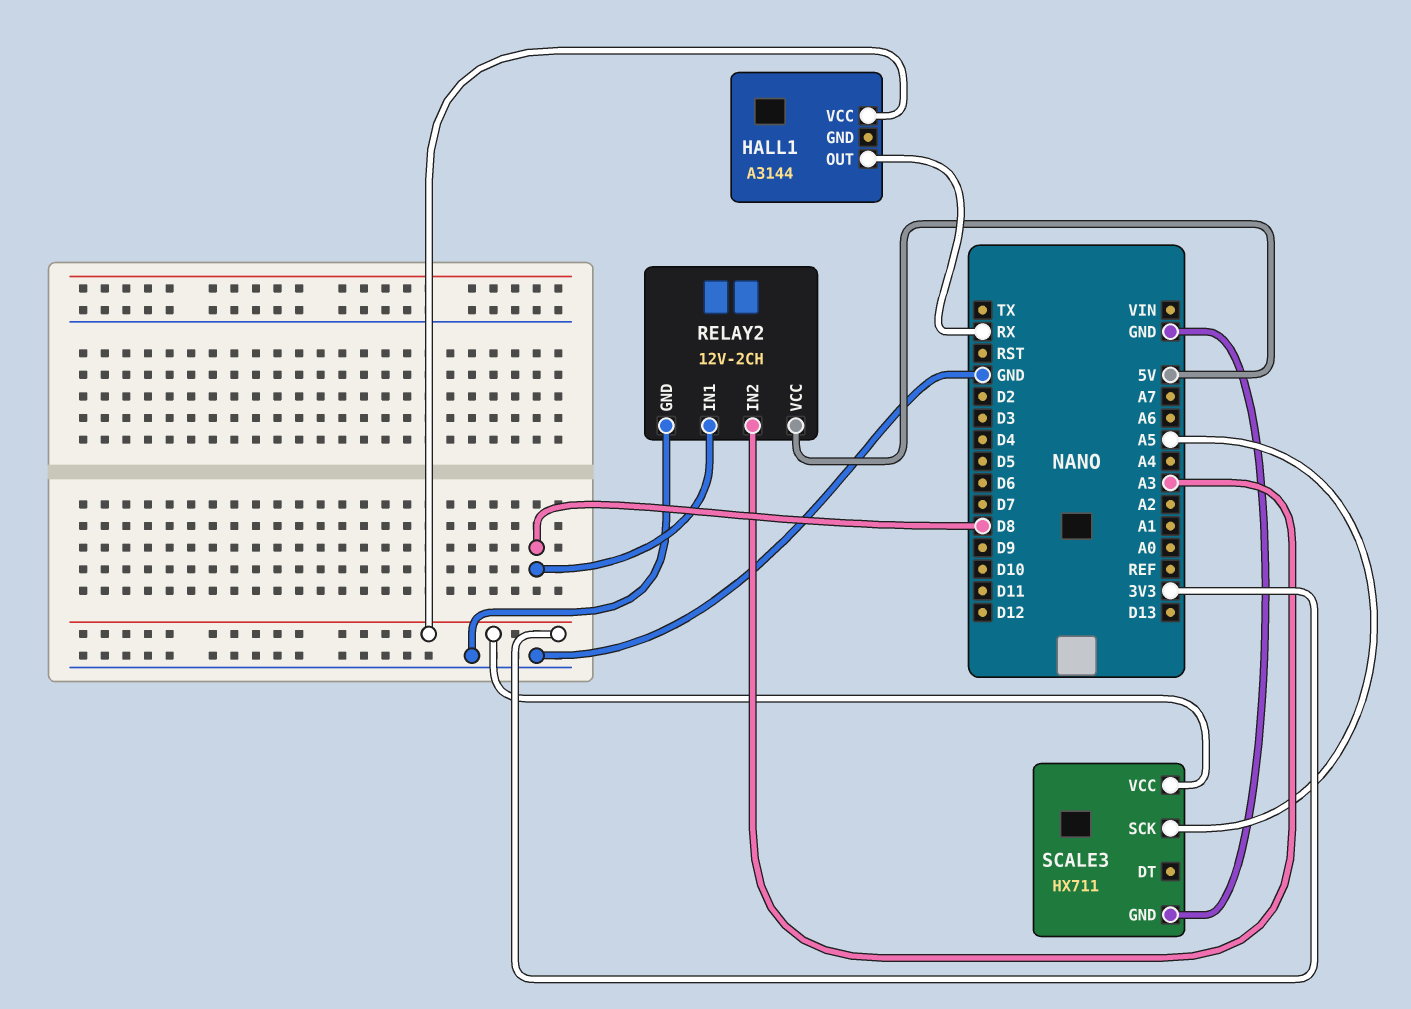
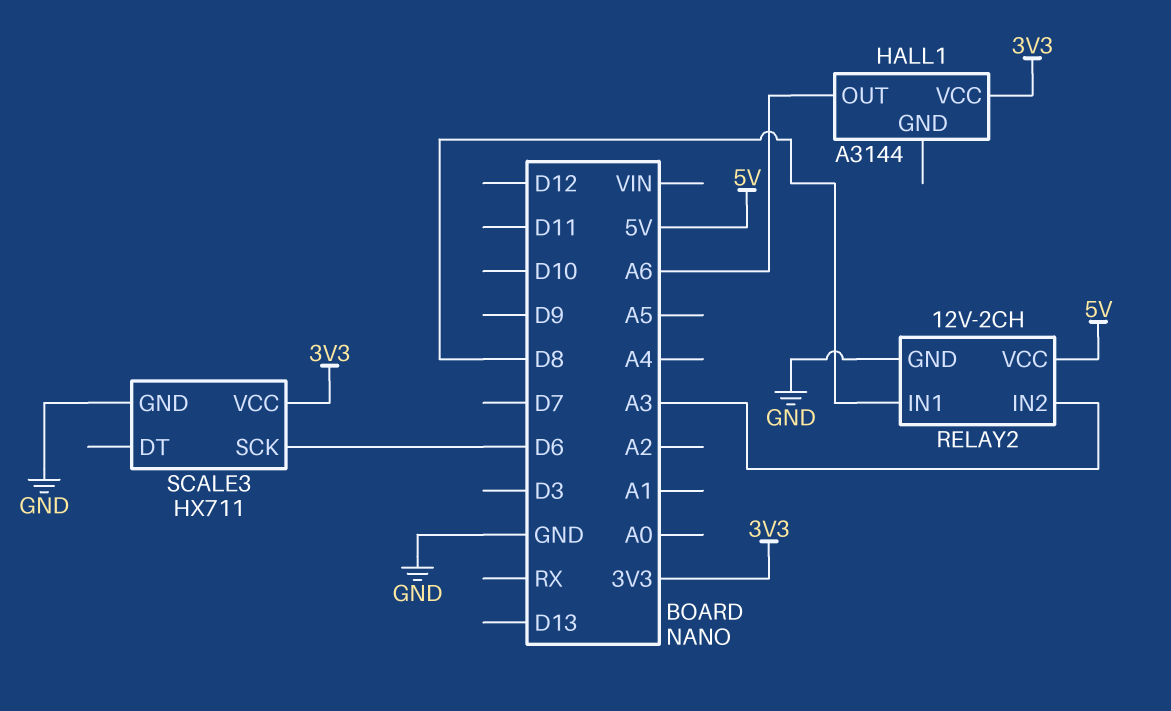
HALL1 pin OUT: RX -> A6
SCALE3 pin SCK: A5 -> D6

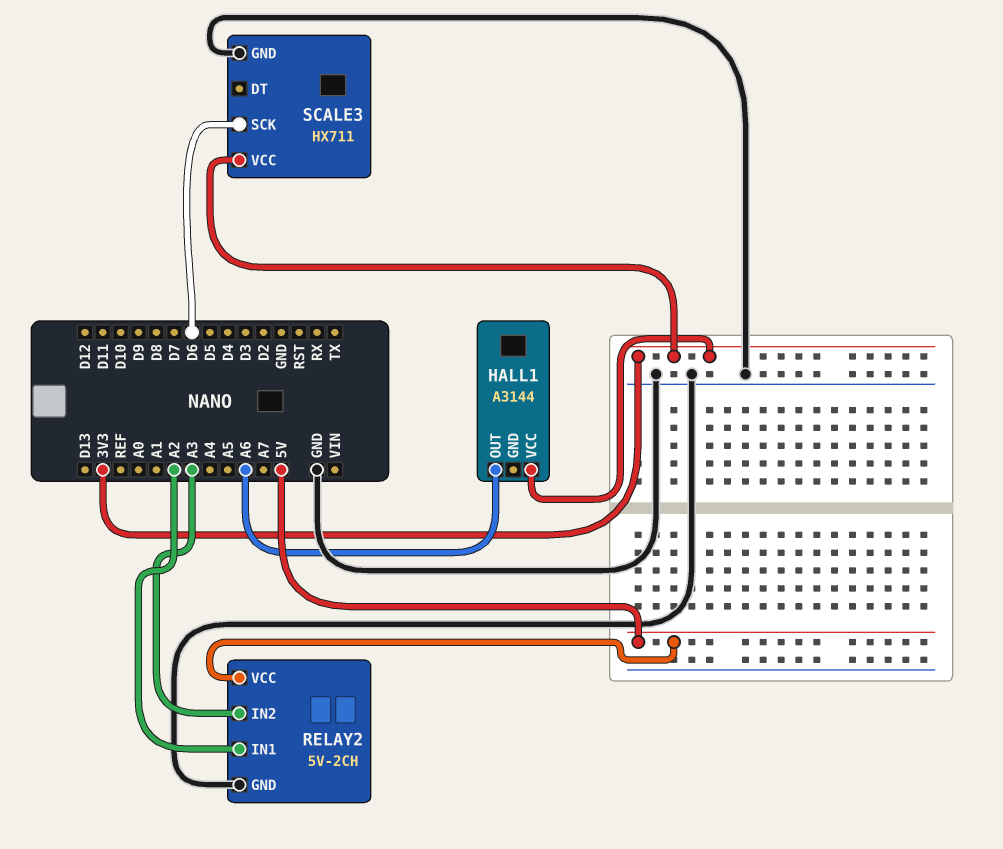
RELAY2: 12V-2CH -> 5V-2CH
RELAY2 pin IN1: D8 -> A2

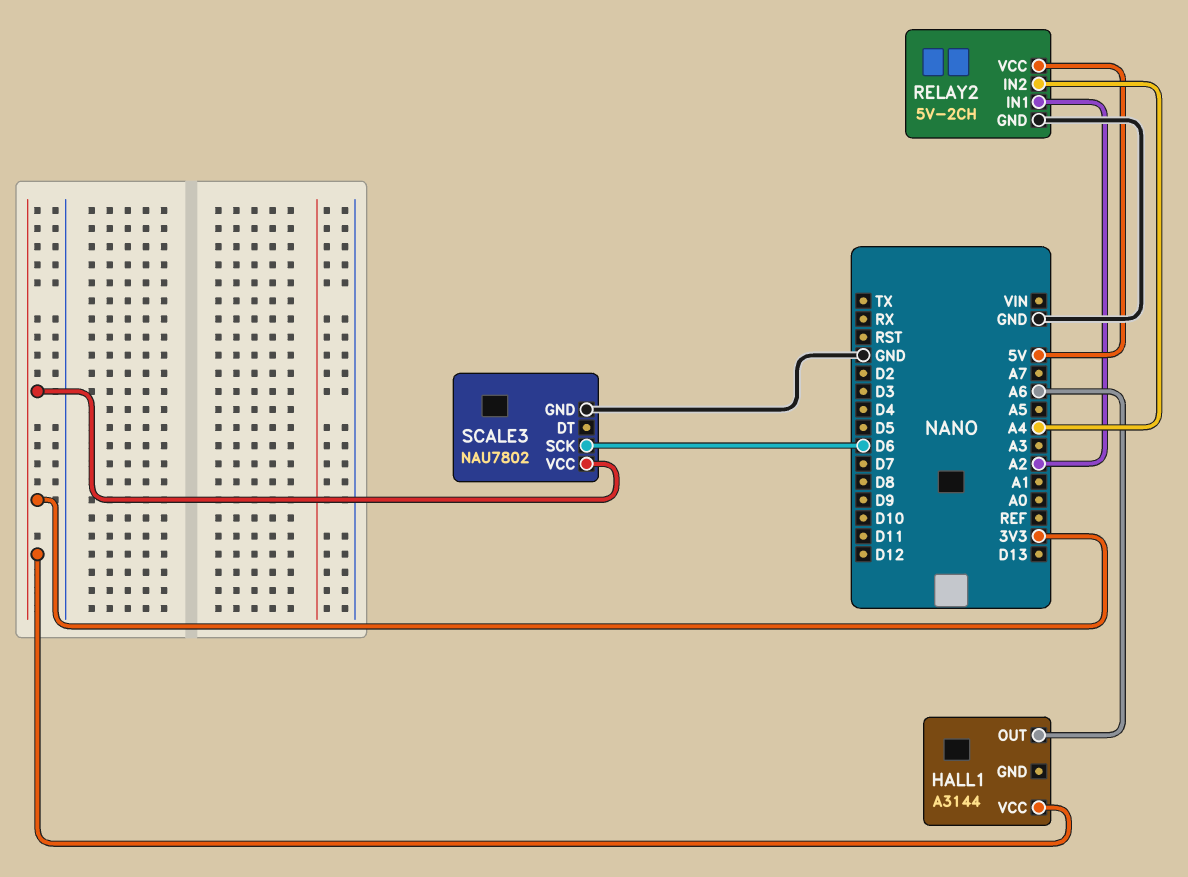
RELAY2 pin IN2: A3 -> A4
SCALE3: HX711 -> NAU7802

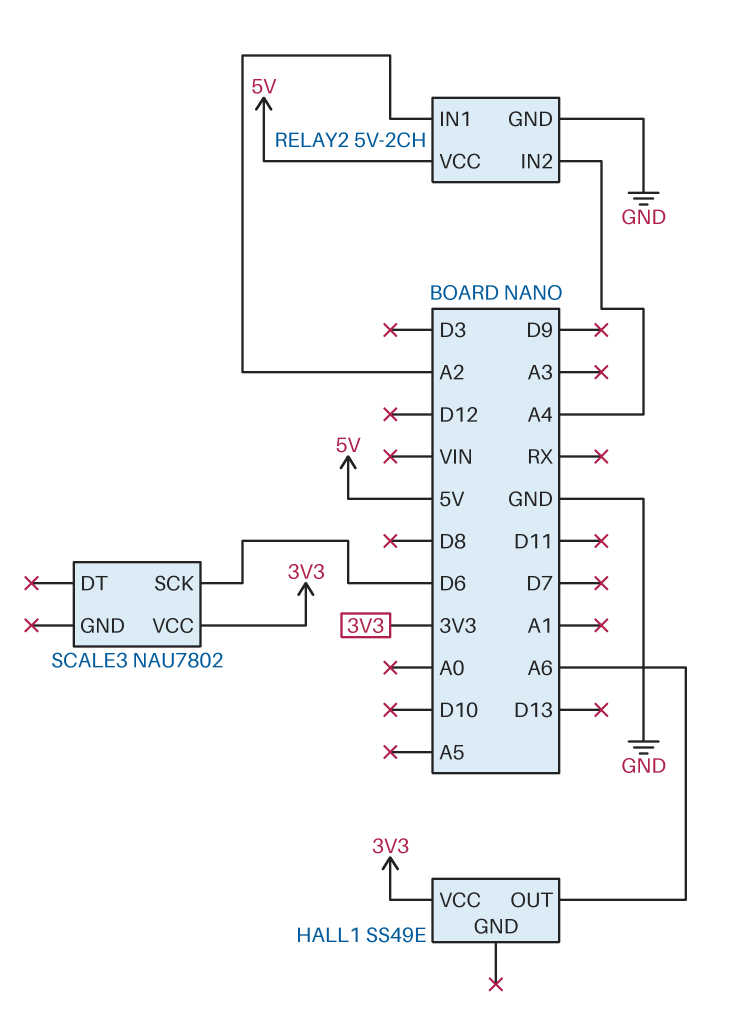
HALL1: A3144 -> SS49E
SCALE3 pin GND: GND -> none

